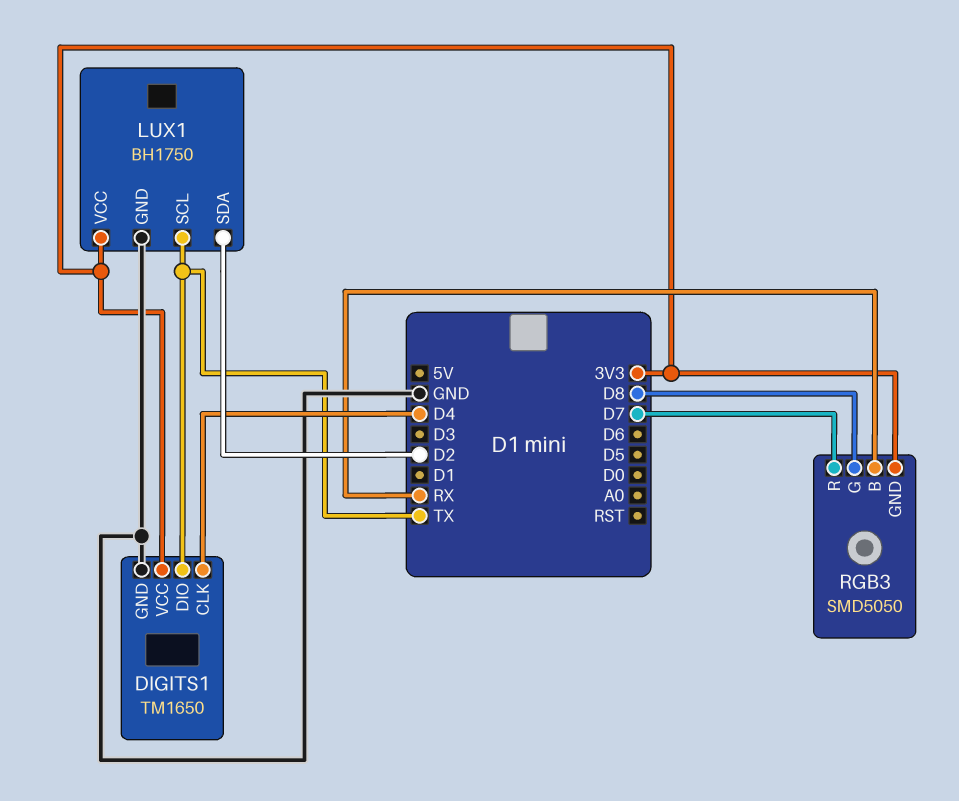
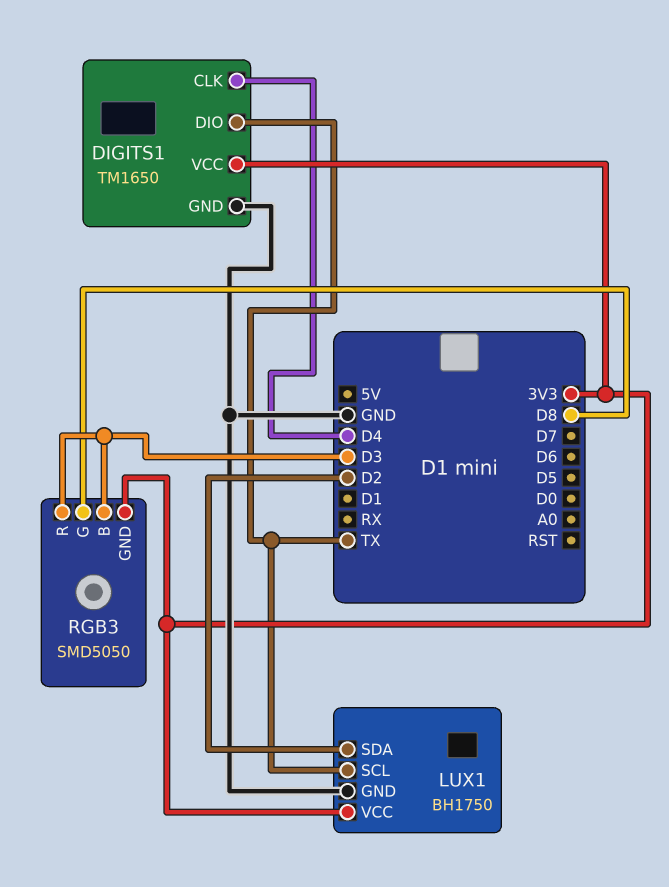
RGB3 pin B: RX -> D3
RGB3 pin R: D7 -> D3

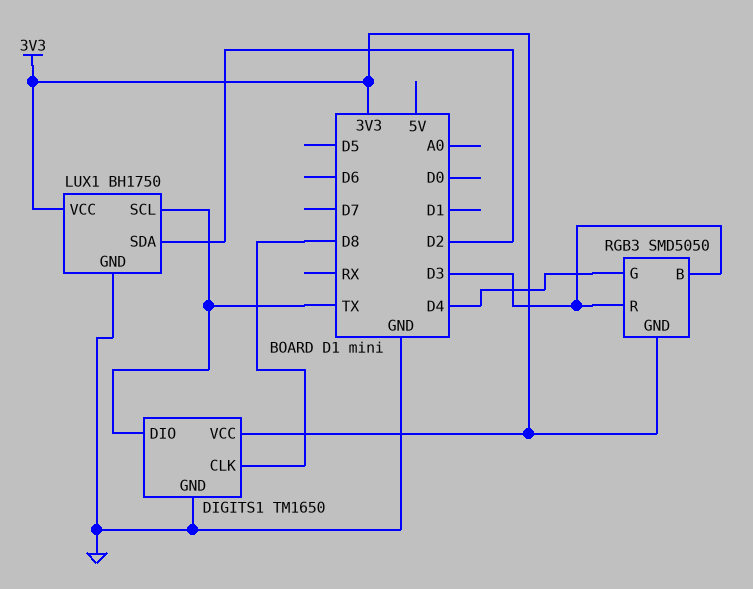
DIGITS1 pin CLK: D4 -> D8
RGB3 pin G: D8 -> D4

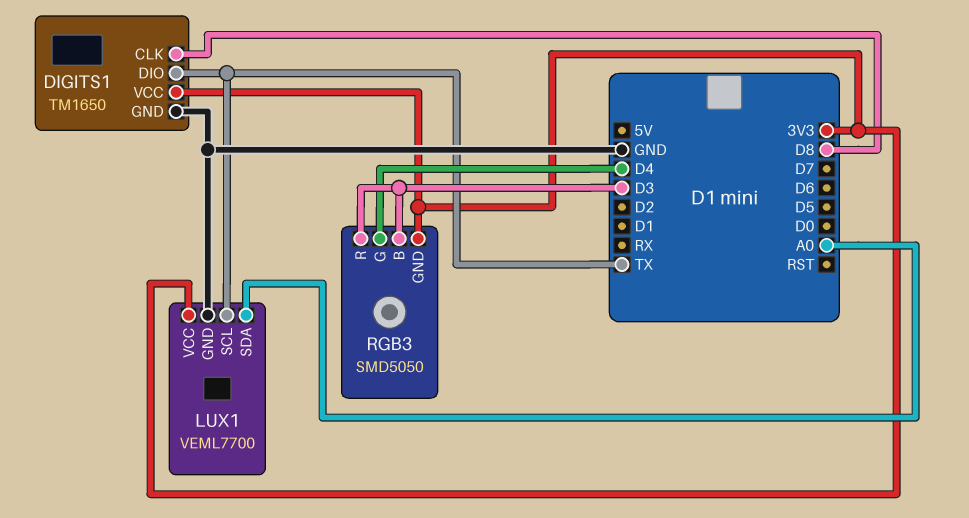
LUX1: BH1750 -> VEML7700
LUX1 pin SDA: D2 -> A0

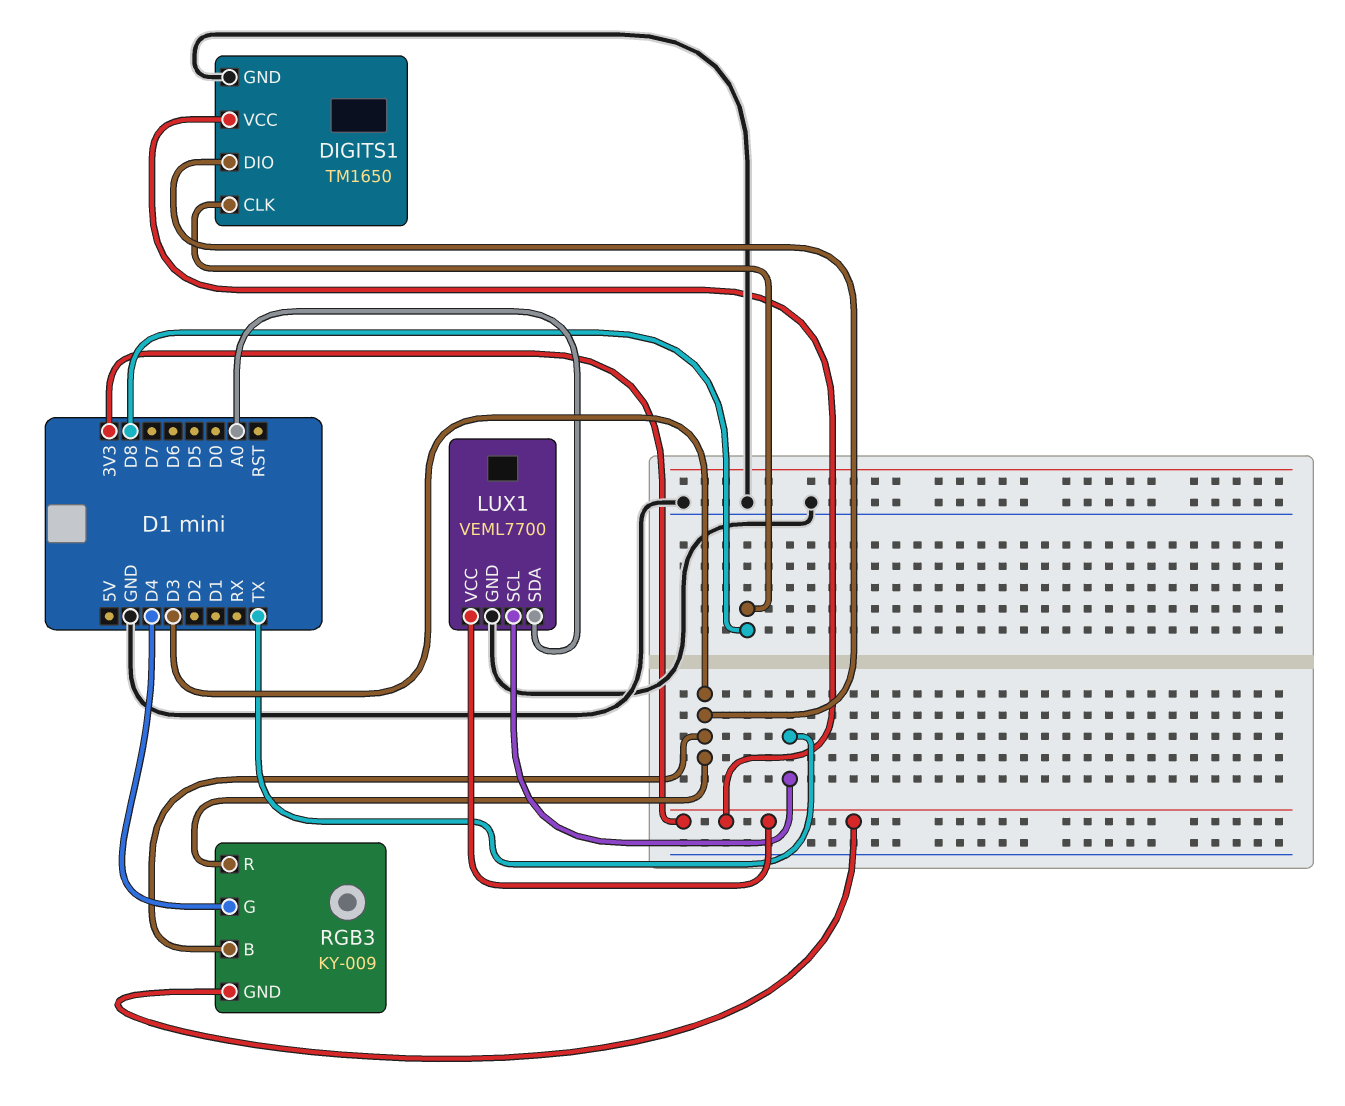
DIGITS1 pin DIO: TX -> D3
RGB3: SMD5050 -> KY-009

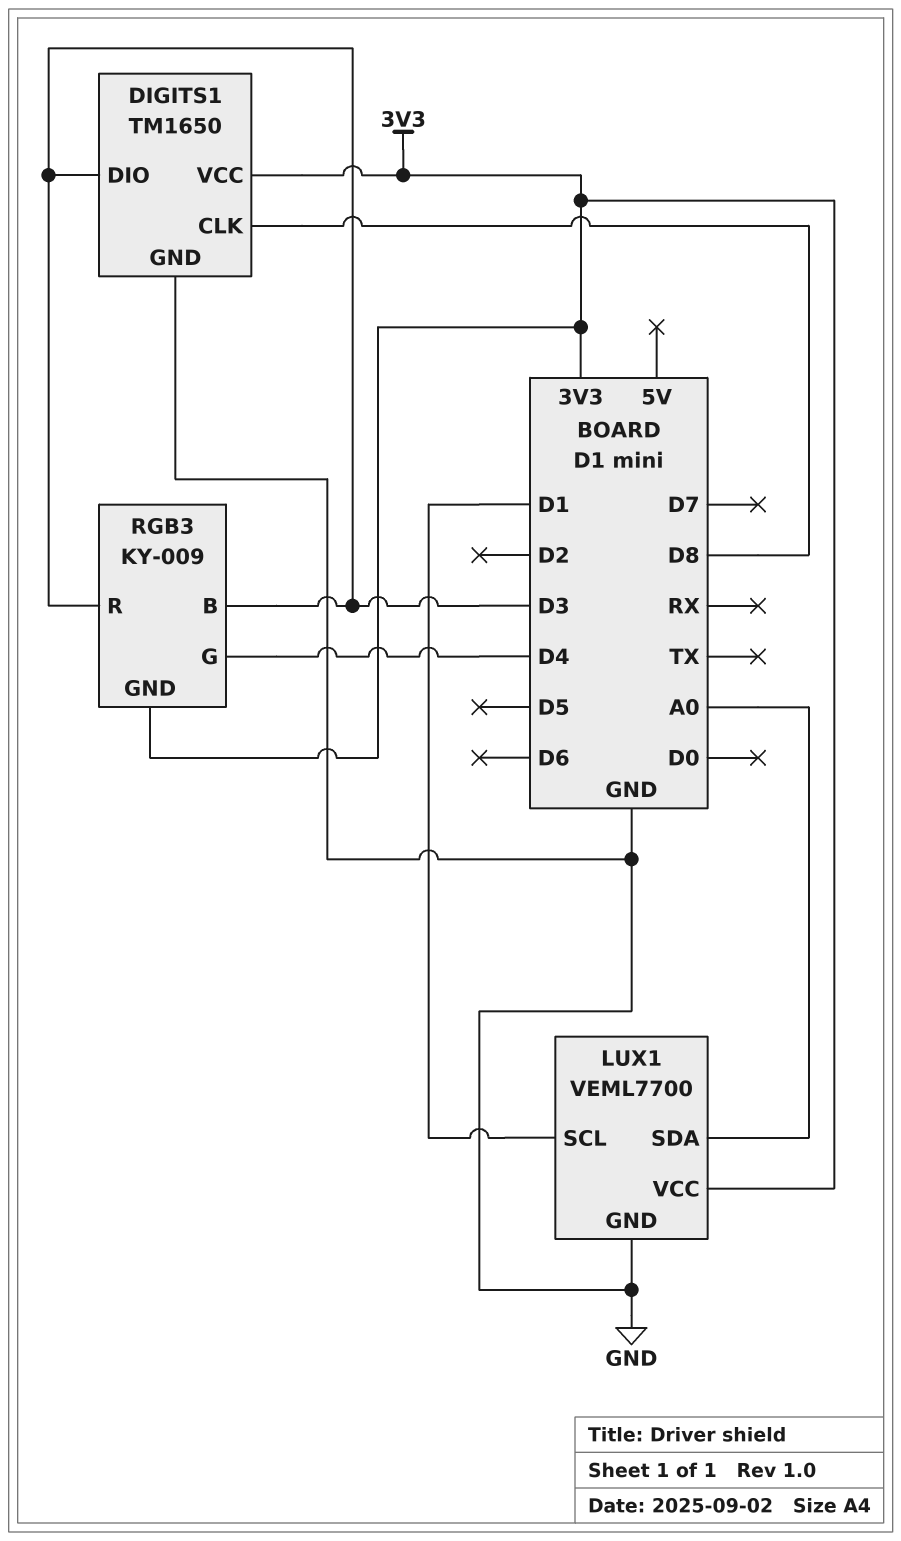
LUX1 pin SCL: TX -> D1

